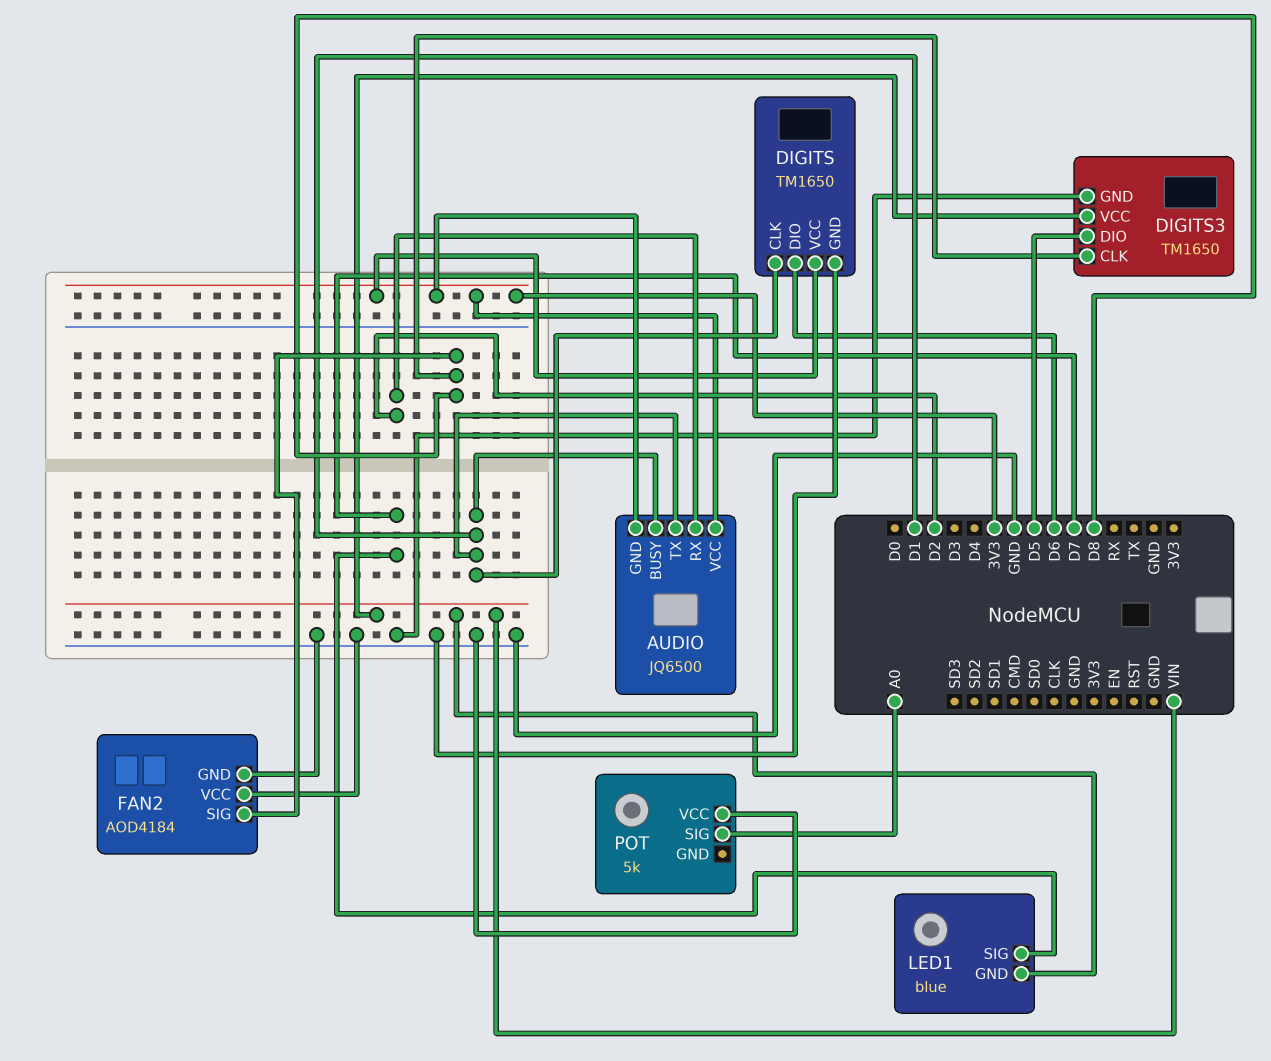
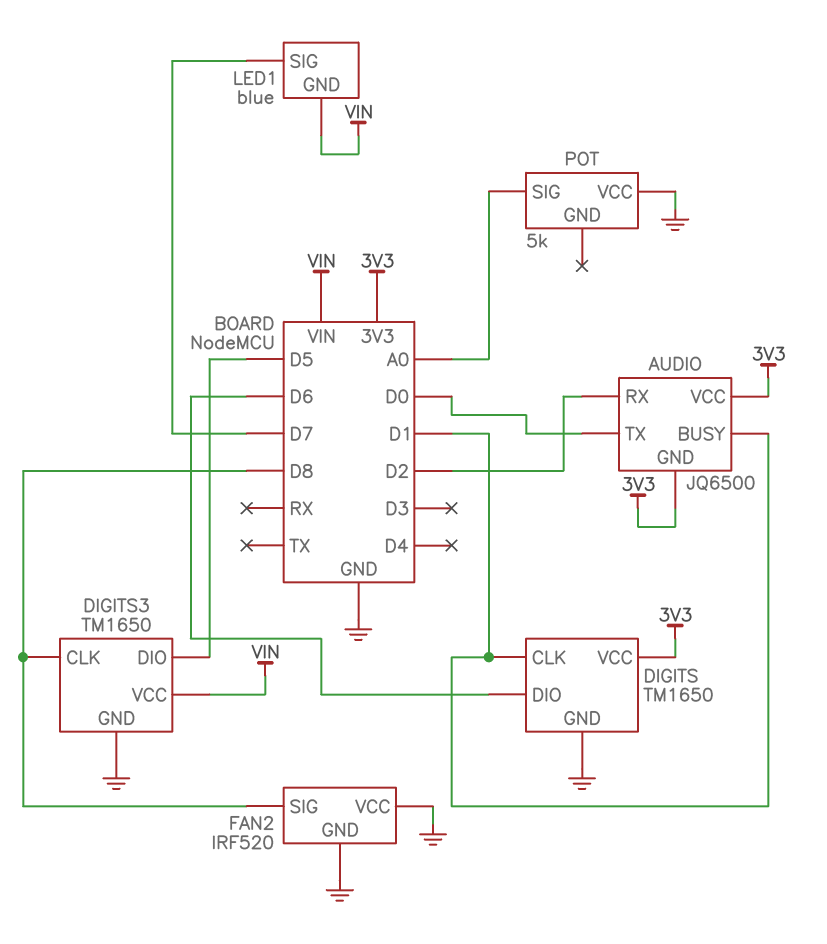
AUDIO pin TX: D1 -> D0
FAN2: AOD4184 -> IRF520

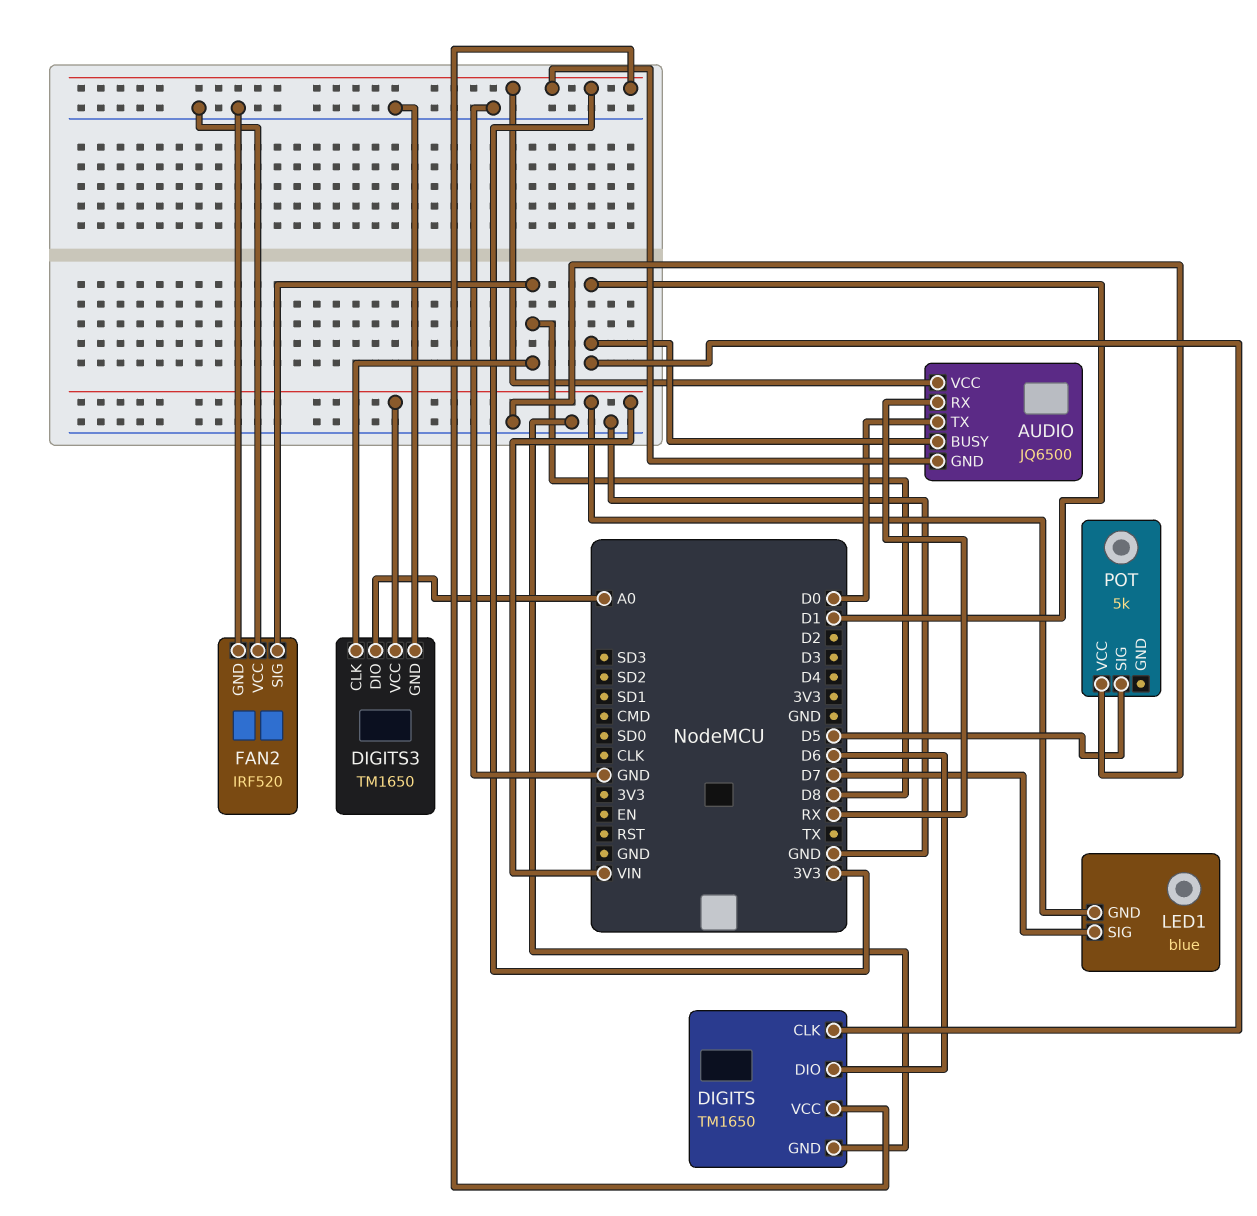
AUDIO pin RX: D2 -> RX
DIGITS3 pin DIO: D5 -> A0
POT pin SIG: A0 -> D5

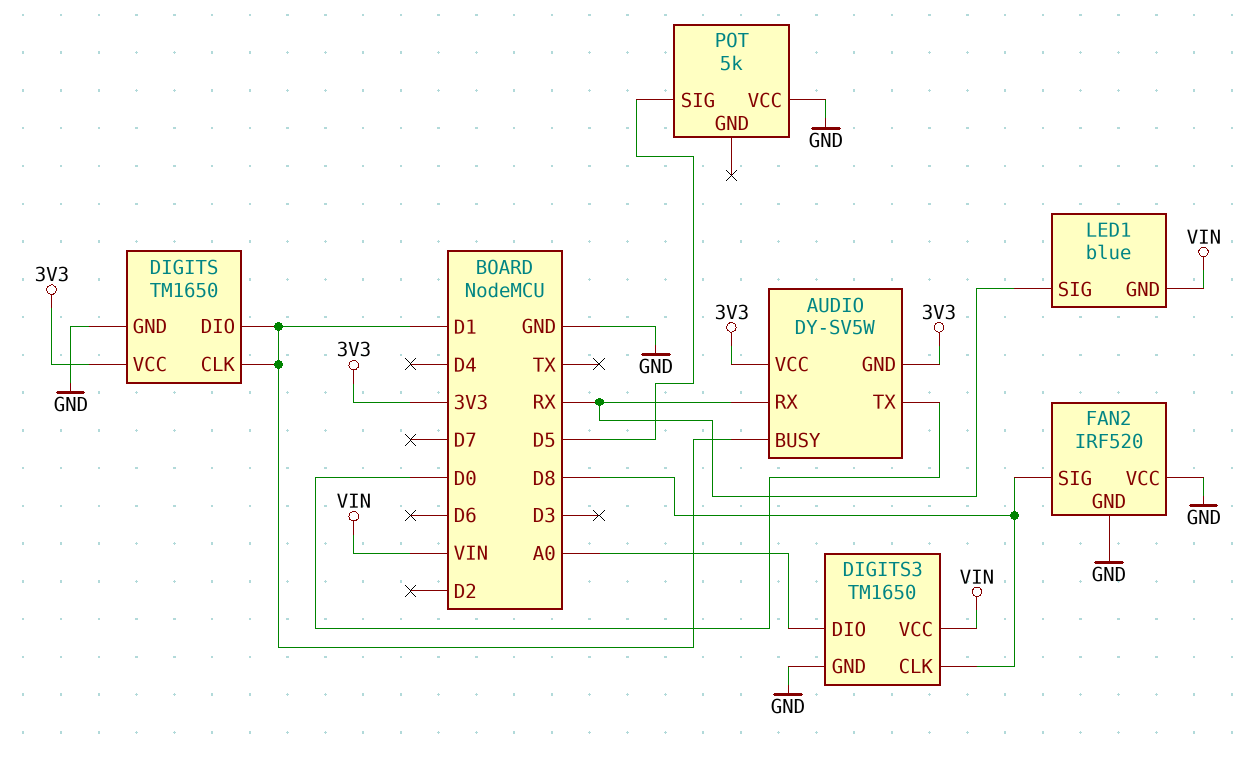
AUDIO: JQ6500 -> DY-SV5W
DIGITS pin DIO: D6 -> D1
LED1 pin SIG: D7 -> RX

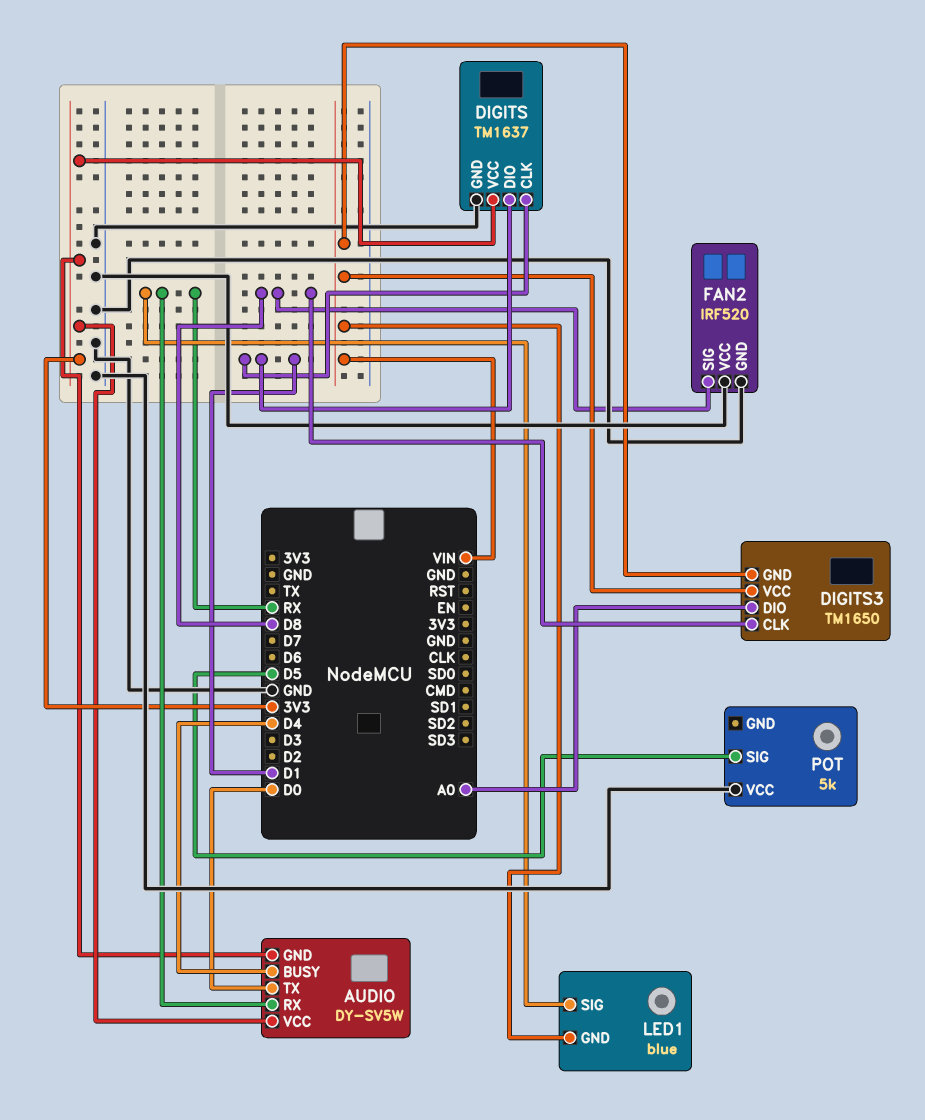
AUDIO pin BUSY: D1 -> D4
DIGITS: TM1650 -> TM1637
DIGITS3 pin GND: GND -> VIN

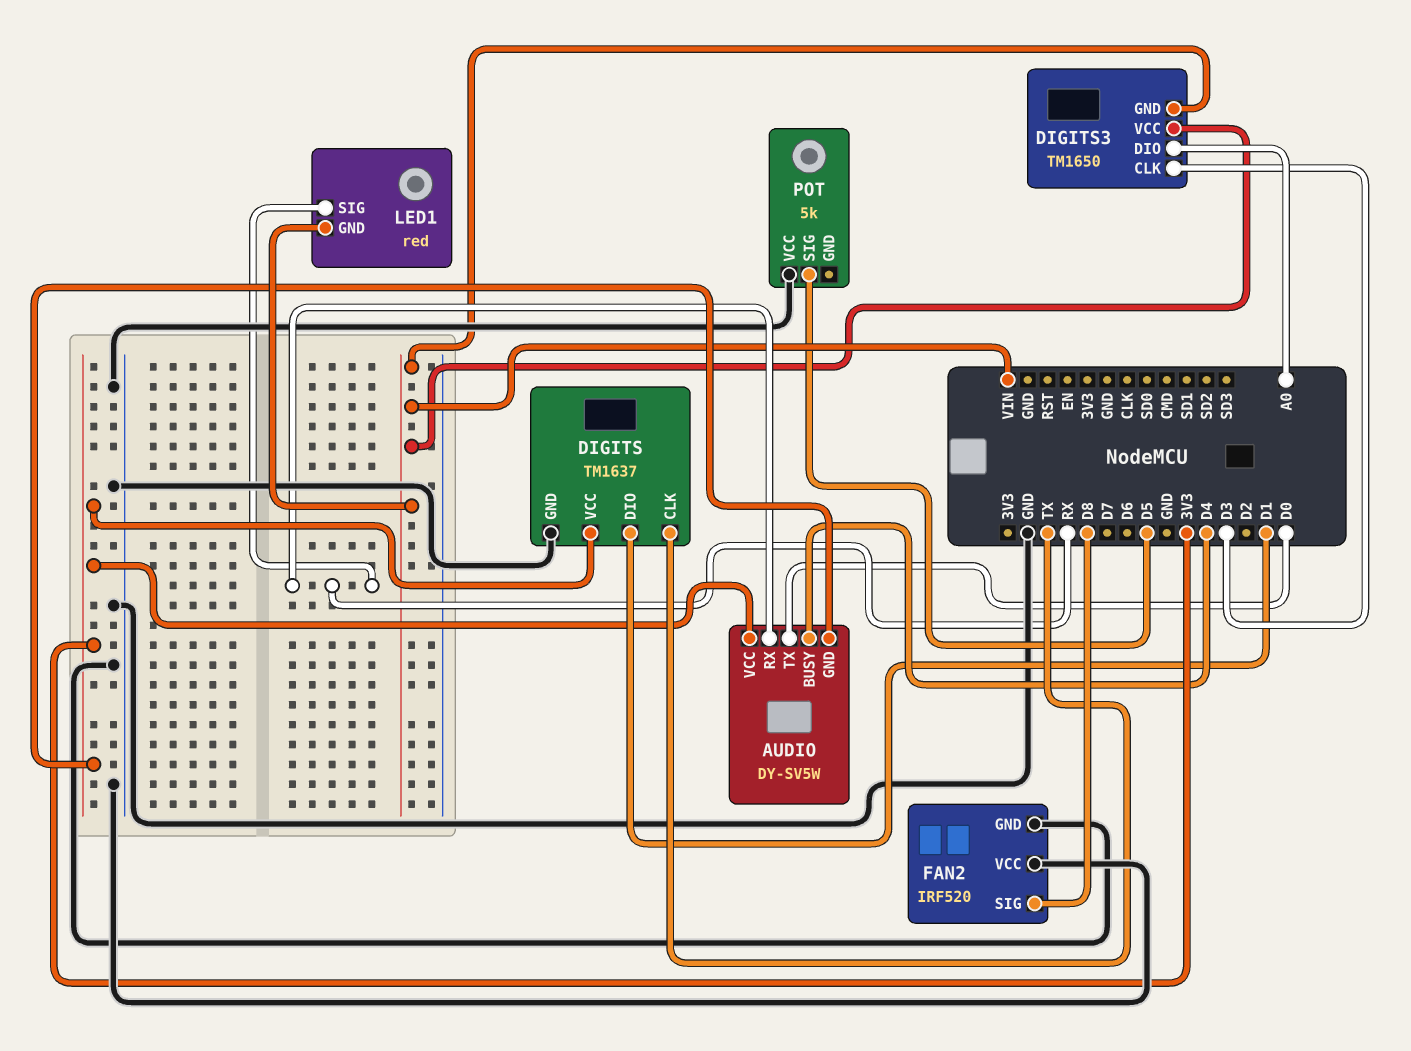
DIGITS pin CLK: D1 -> TX
DIGITS3 pin CLK: D8 -> D3
LED1: blue -> red

